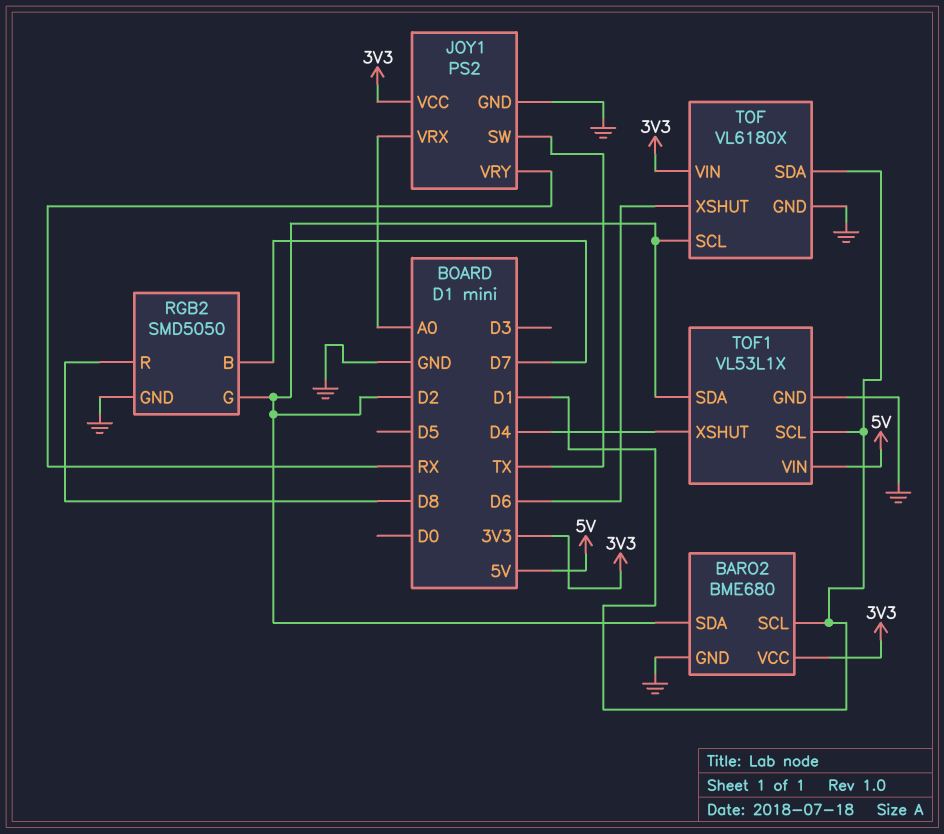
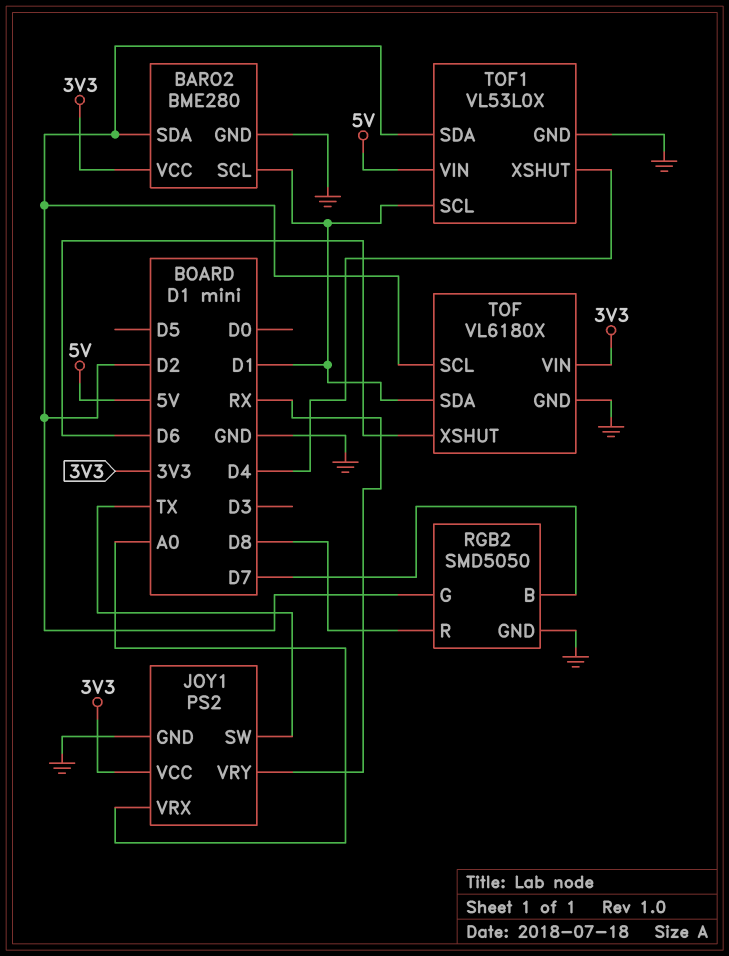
BARO2: BME680 -> BME280
TOF1: VL53L1X -> VL53L0X

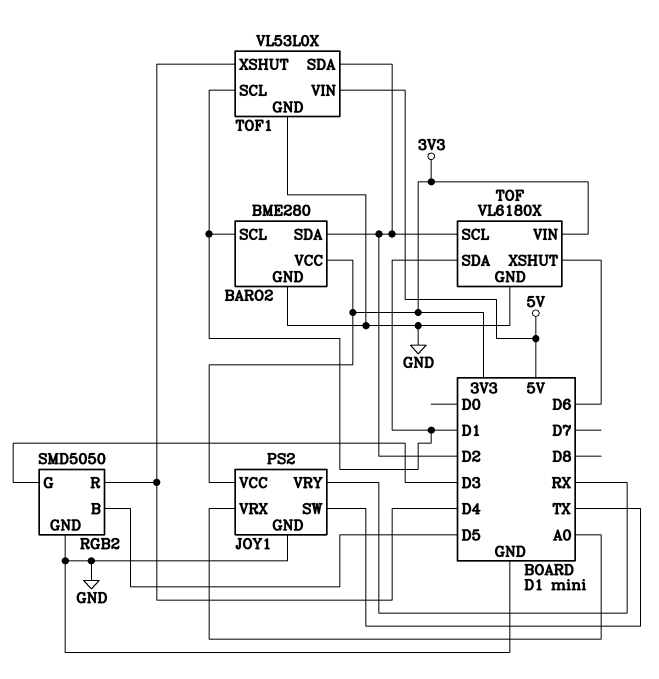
RGB2 pin B: D7 -> D5
RGB2 pin G: D2 -> D3
RGB2 pin R: D8 -> D4

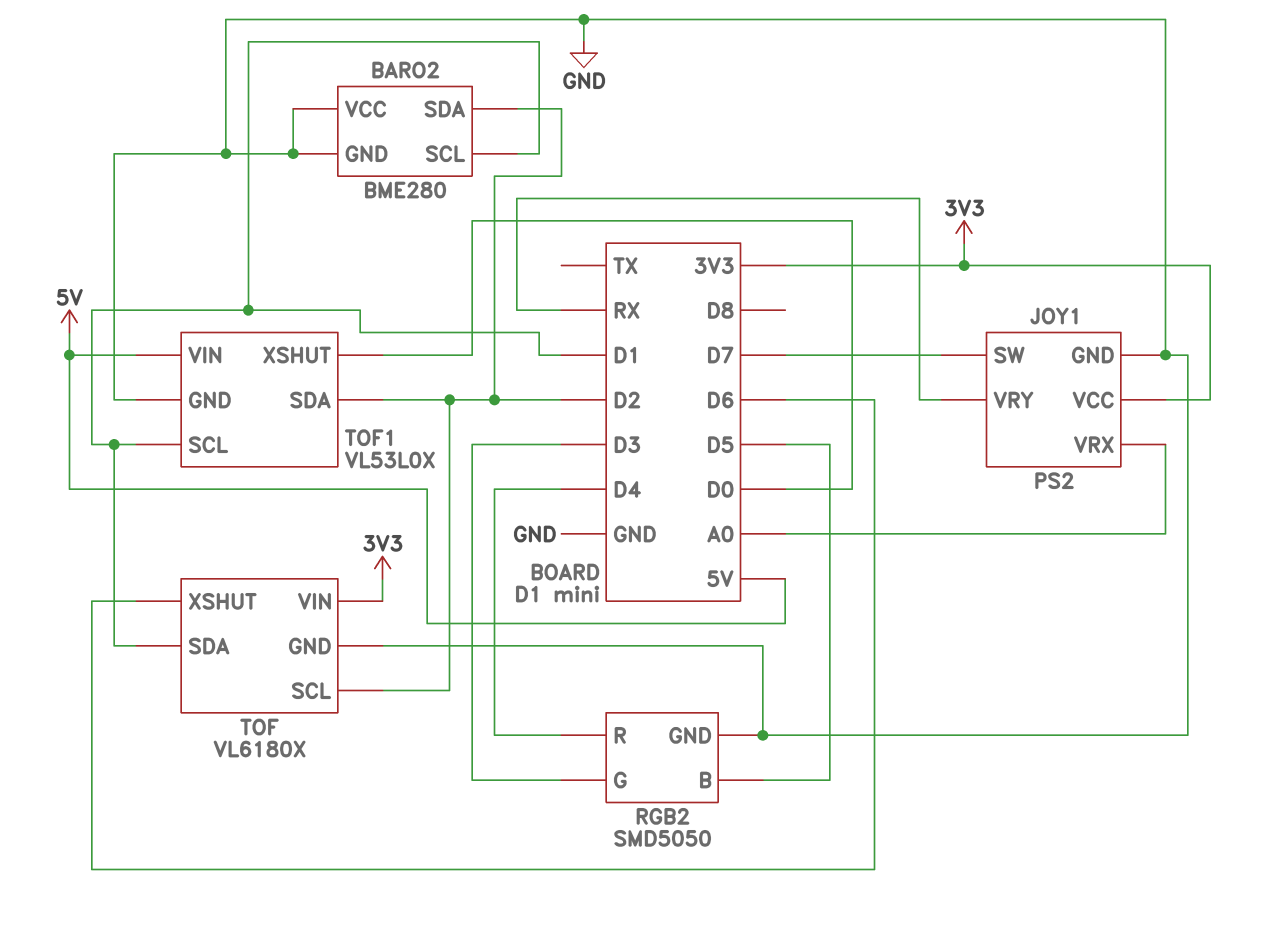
BARO2 pin VCC: 3V3 -> GND
JOY1 pin SW: TX -> D7
TOF1 pin XSHUT: D4 -> D0

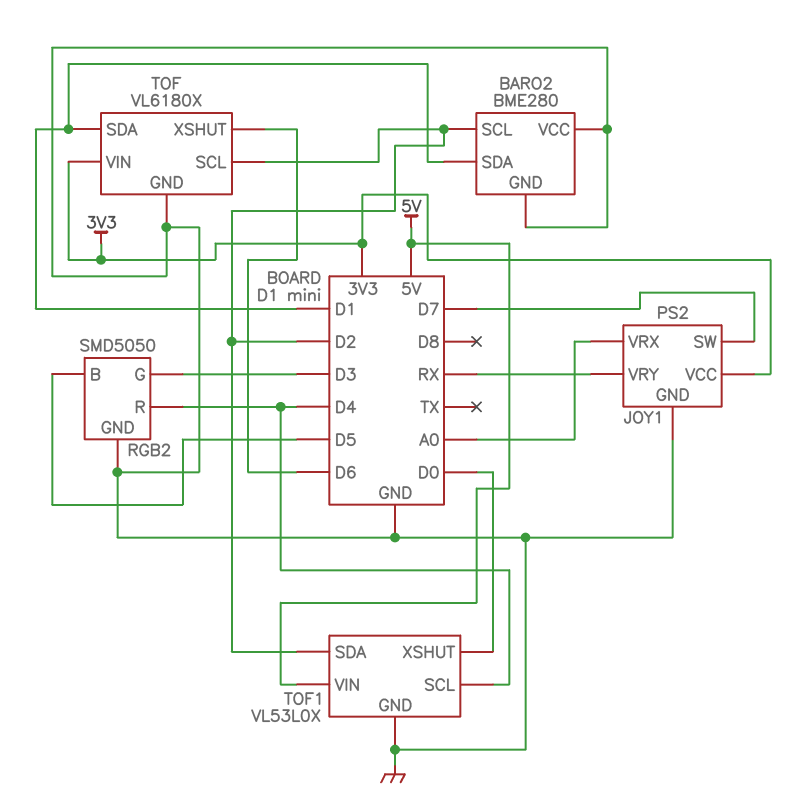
BARO2 pin SCL: D1 -> D2
BARO2 pin SDA: D2 -> D1
TOF1 pin SCL: D1 -> D4

